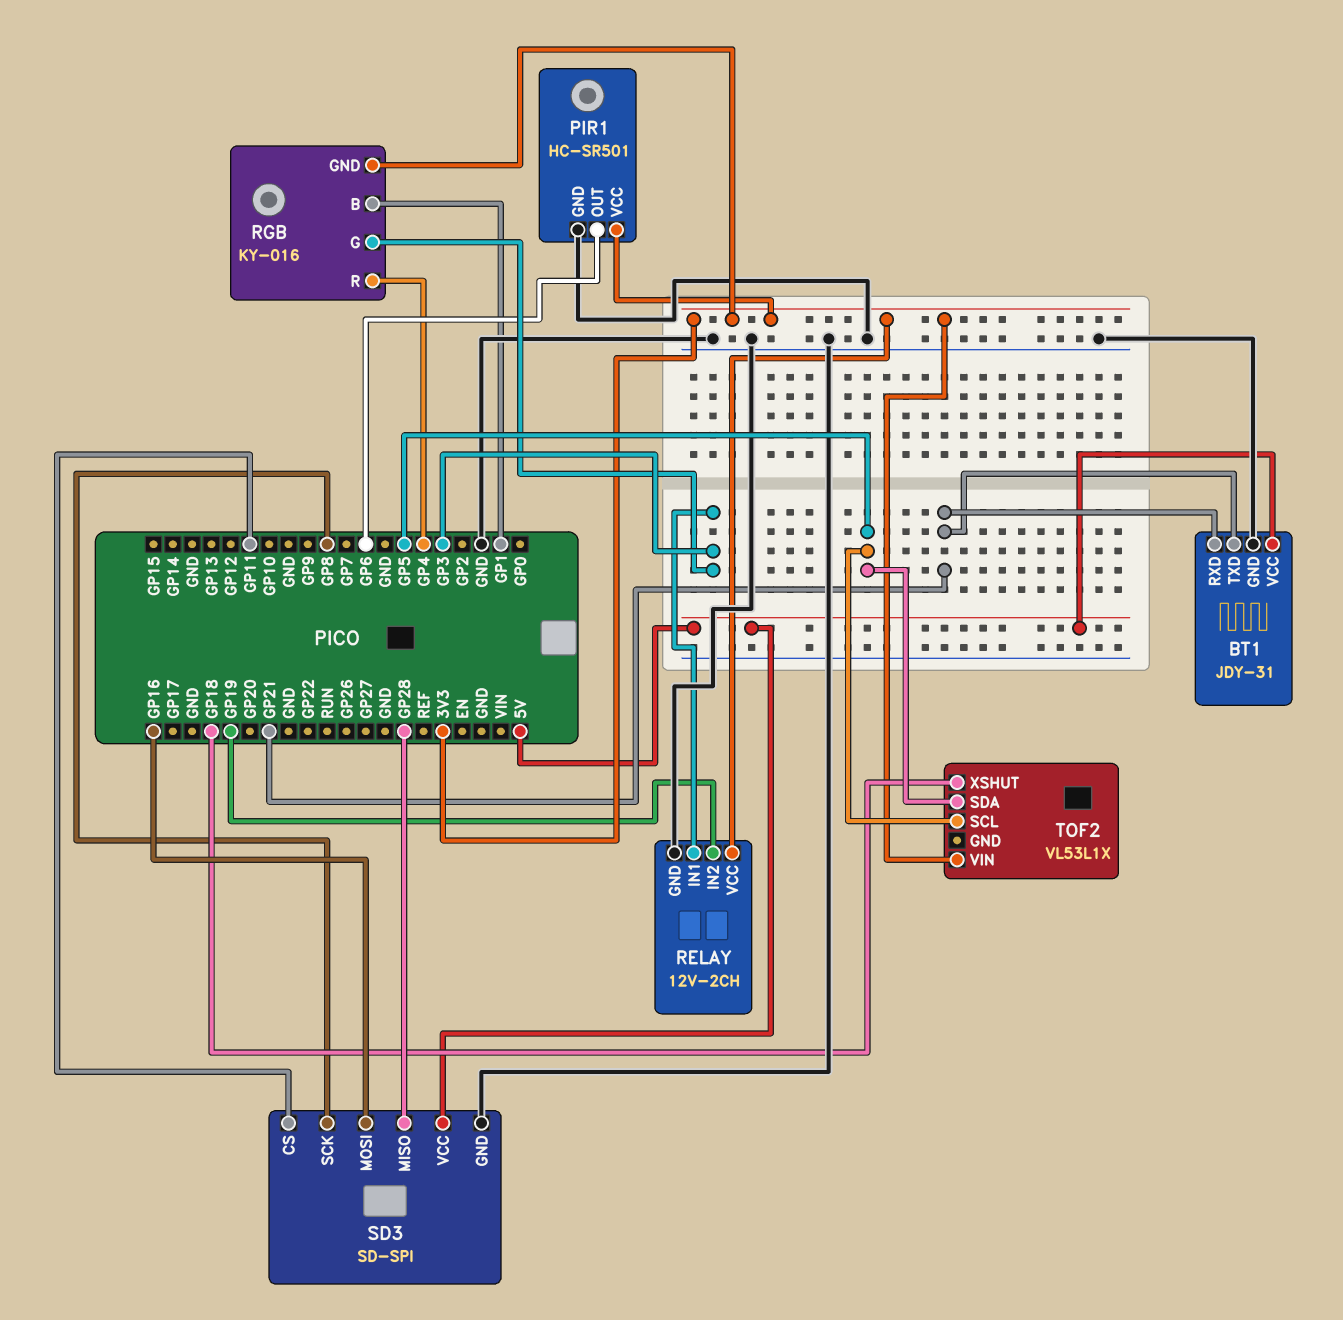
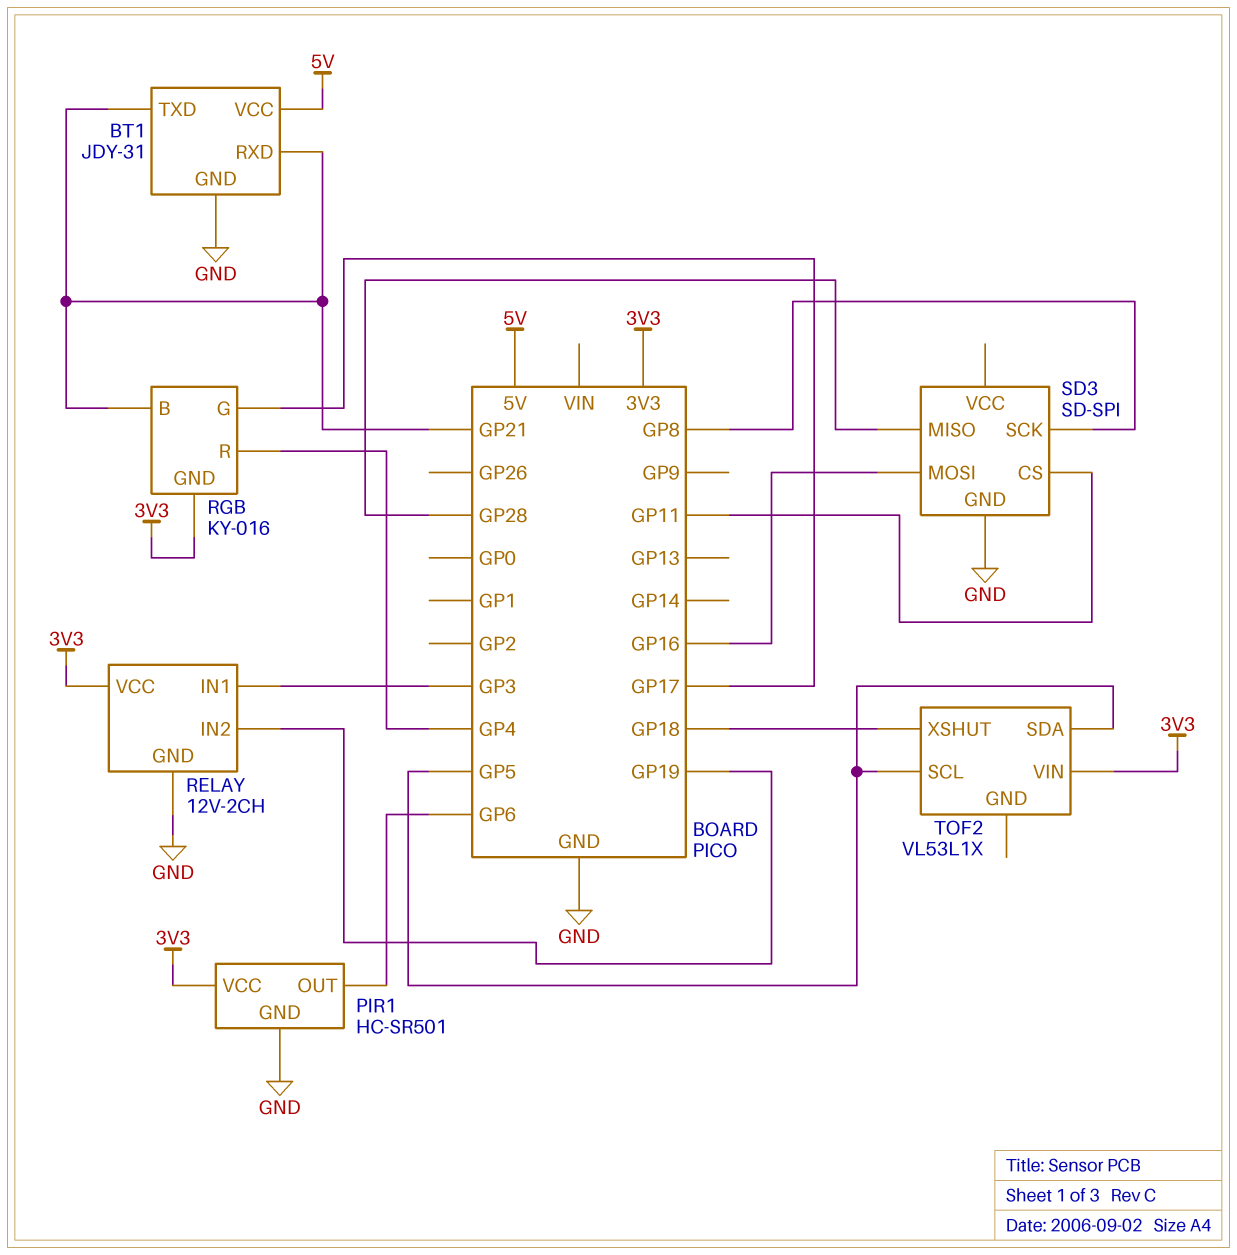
RGB pin B: GP1 -> GP21
RGB pin G: GP3 -> GP17
SD3 pin VCC: 5V -> none

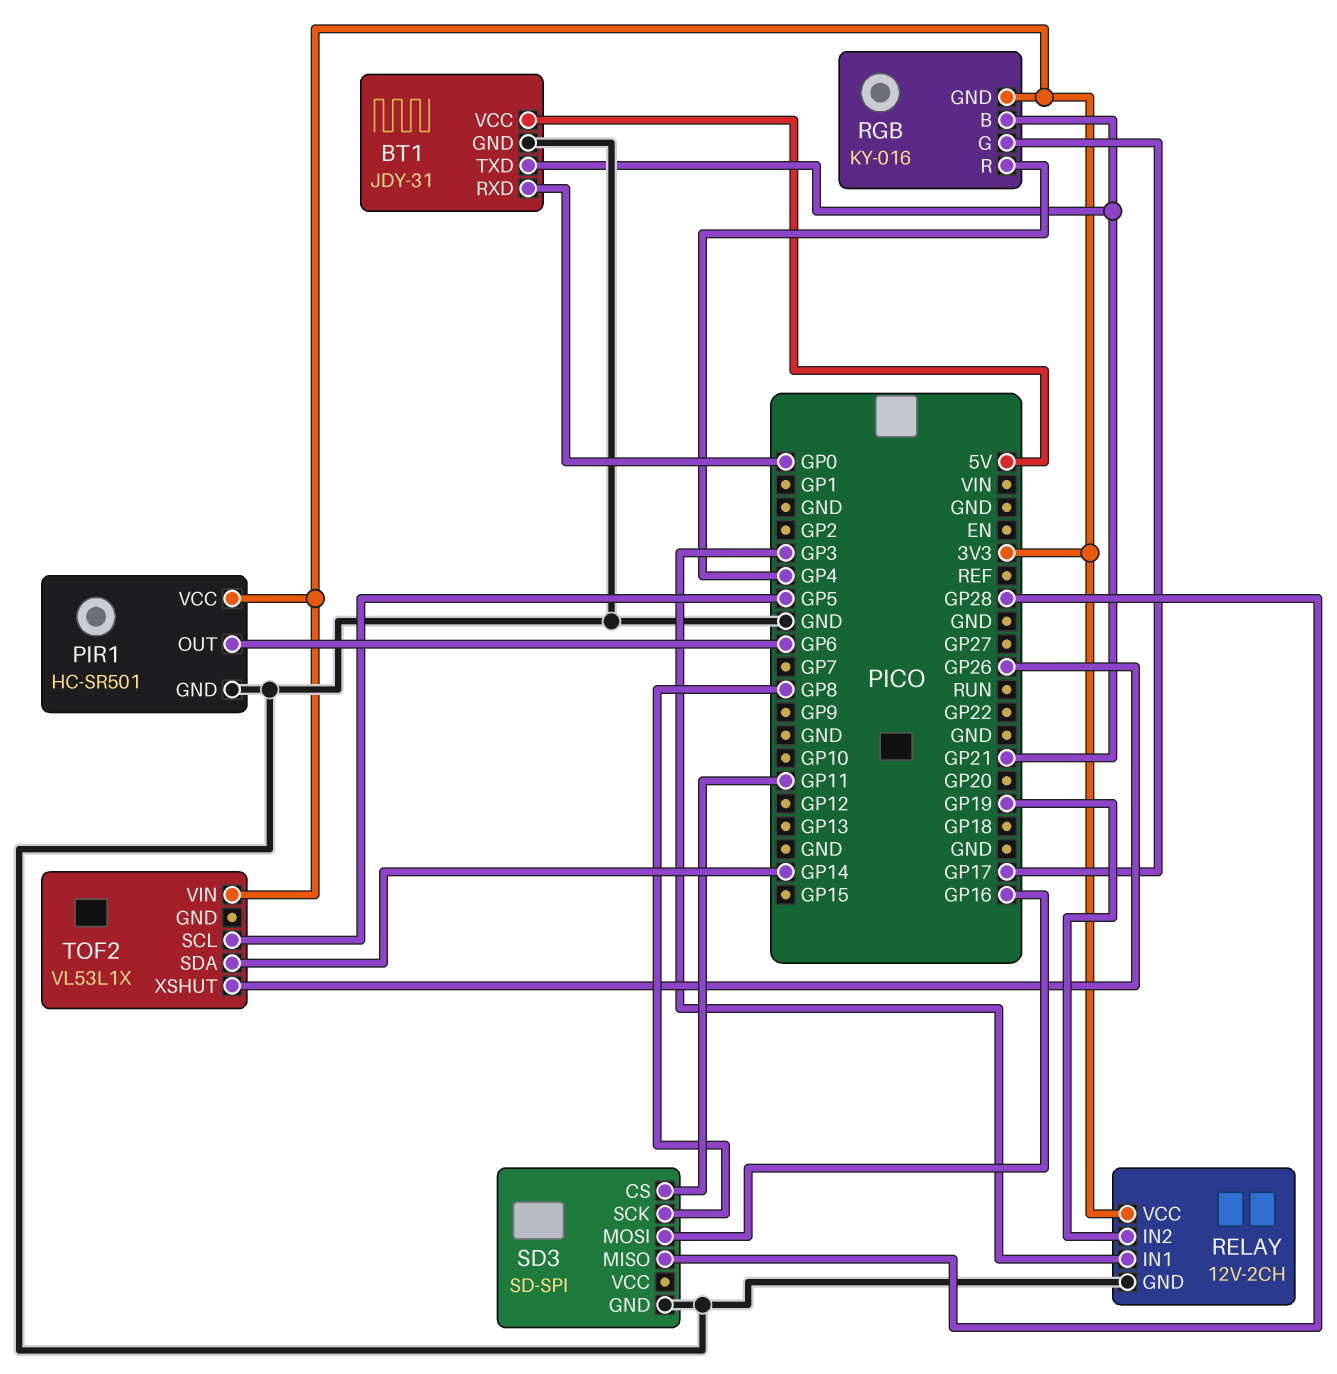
BT1 pin RXD: GP21 -> GP0
TOF2 pin SDA: GP5 -> GP14
TOF2 pin XSHUT: GP18 -> GP26

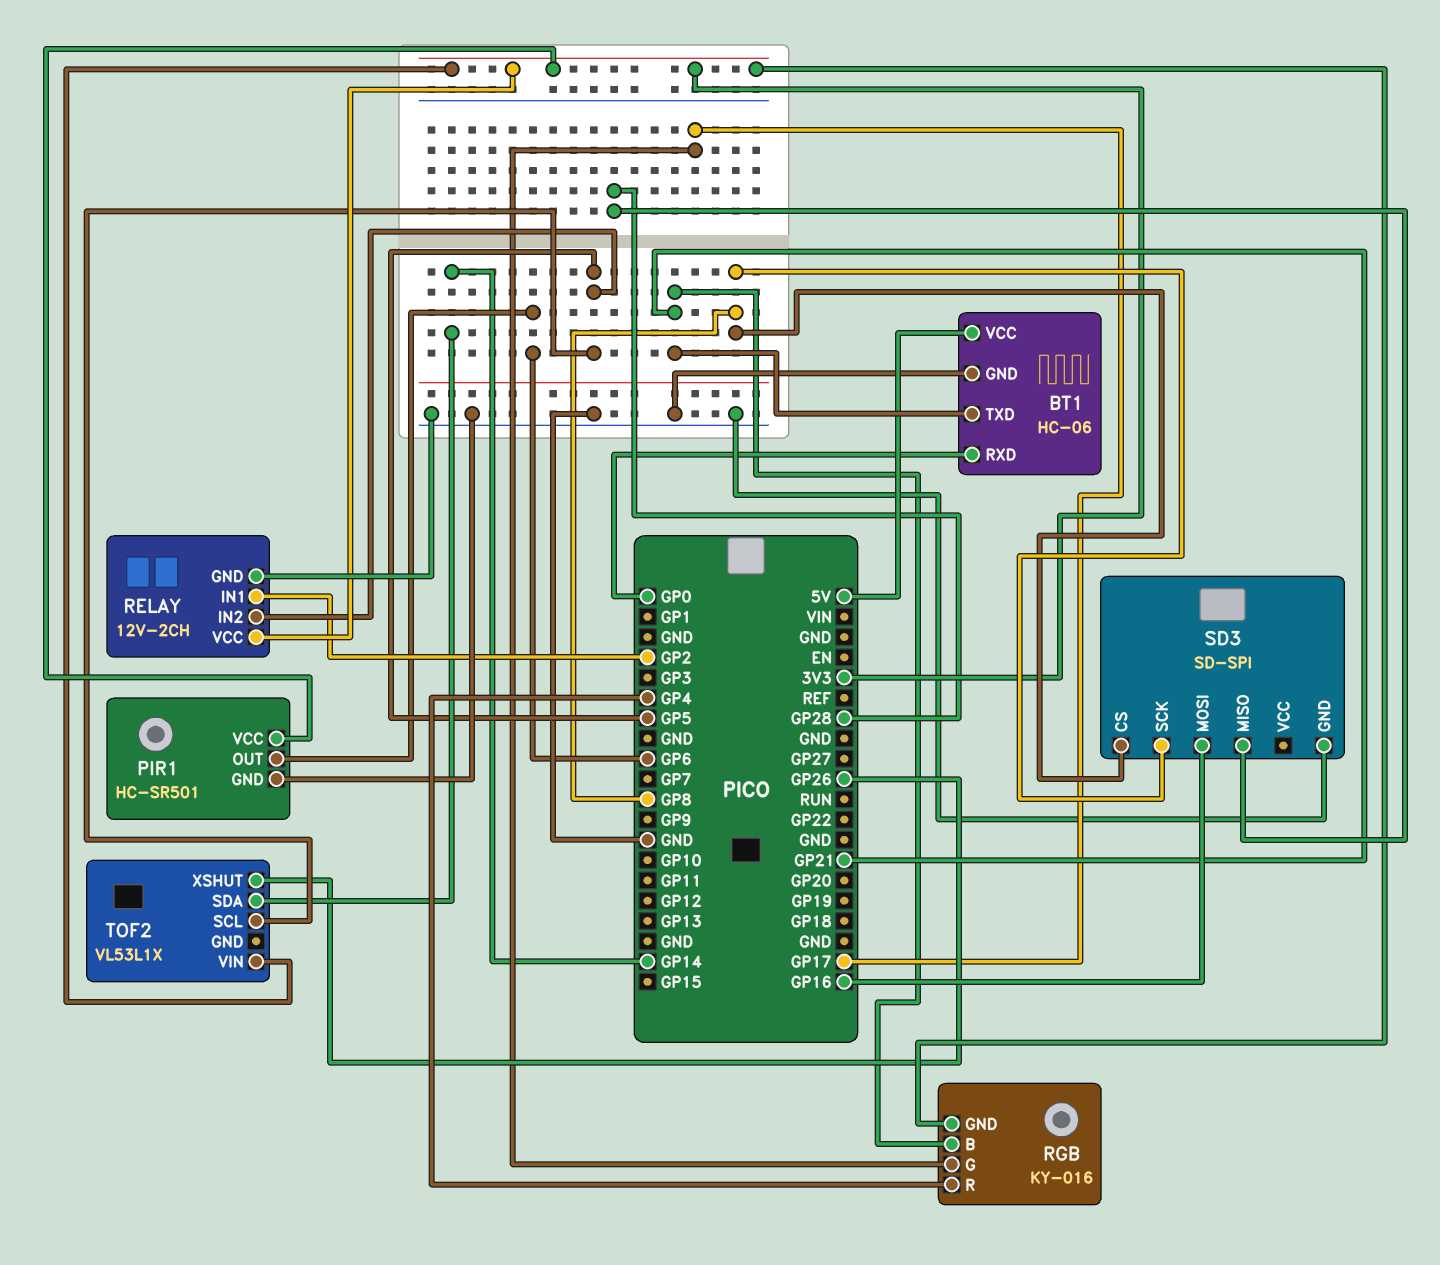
BT1: JDY-31 -> HC-06
RELAY pin IN1: GP3 -> GP2
RELAY pin IN2: GP19 -> GP5
SD3 pin CS: GP11 -> GP8

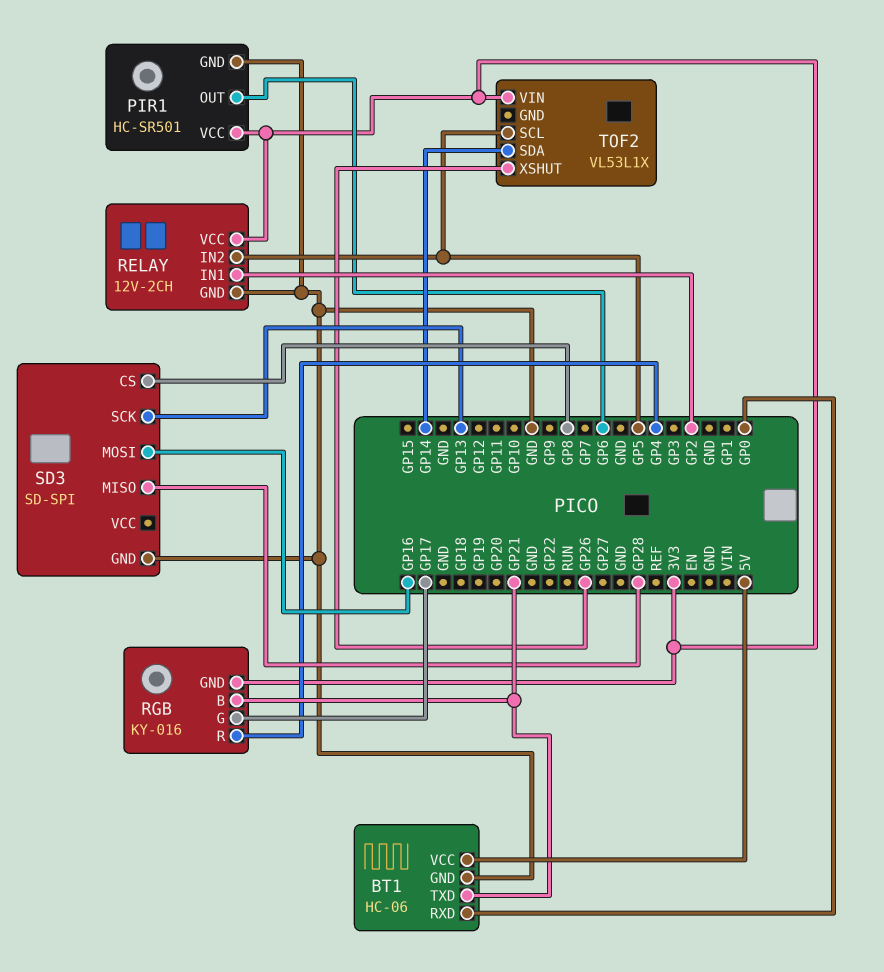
SD3 pin SCK: GP8 -> GP13

